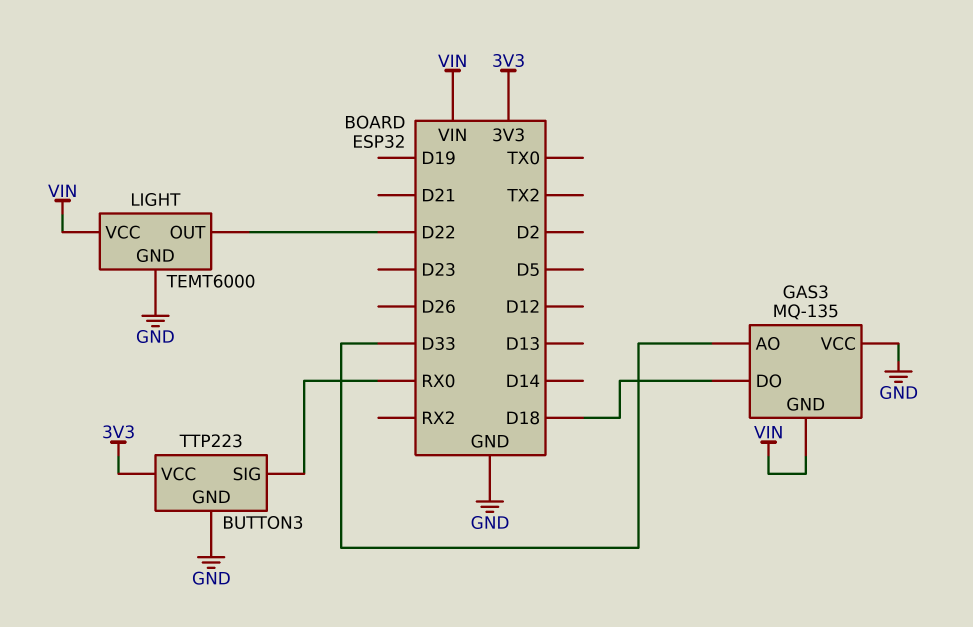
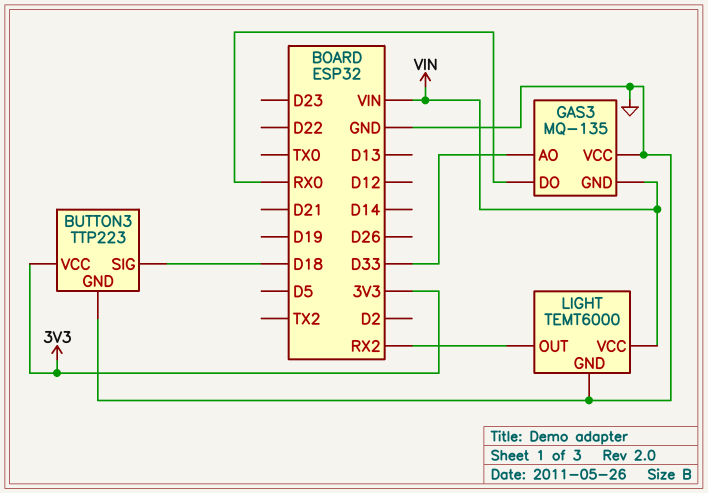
BUTTON3 pin SIG: RX0 -> D18
GAS3 pin DO: D18 -> RX0
LIGHT pin OUT: D22 -> RX2

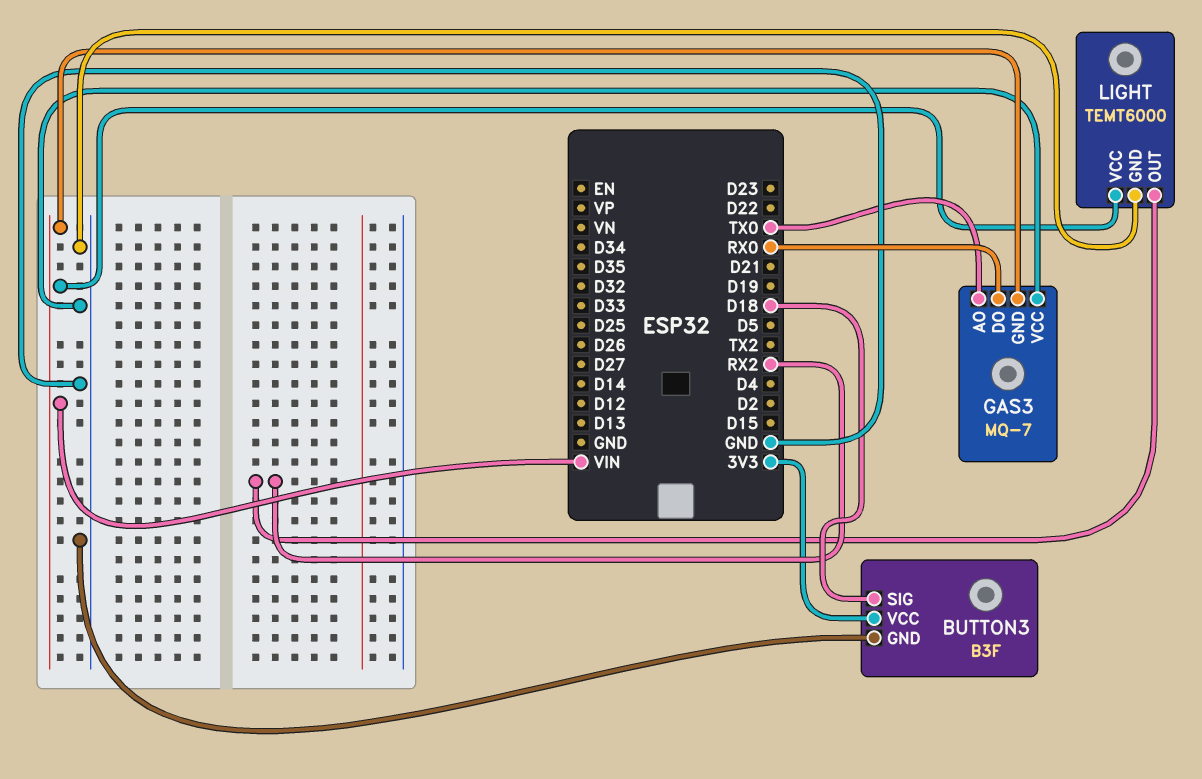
BUTTON3: TTP223 -> B3F
GAS3: MQ-135 -> MQ-7
GAS3 pin AO: D33 -> TX0

